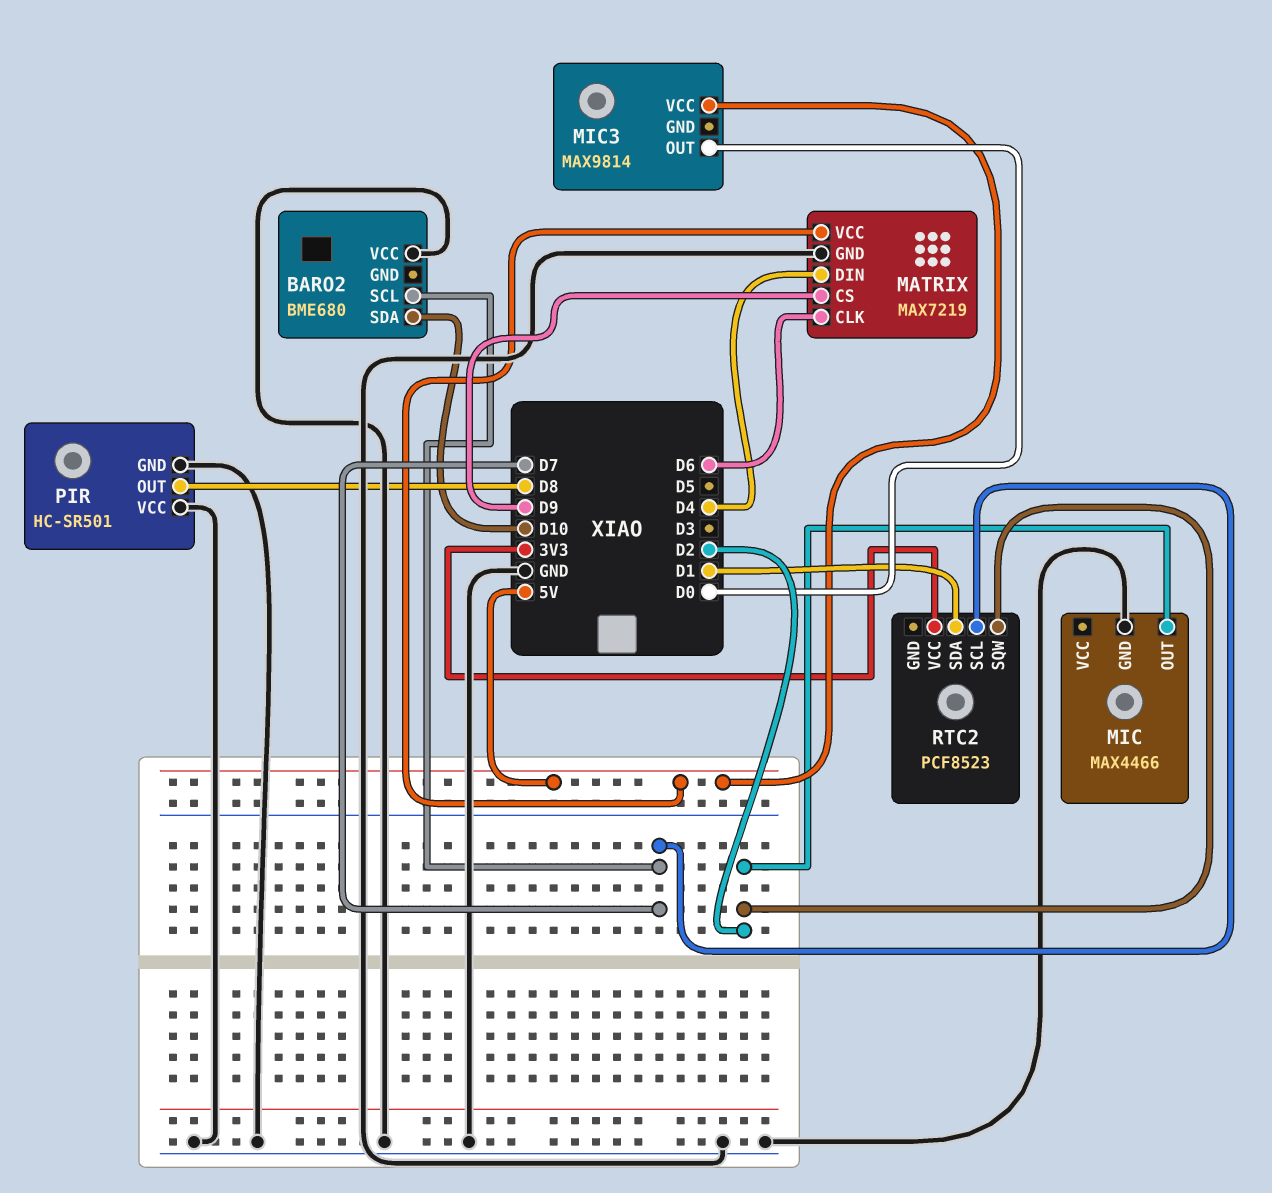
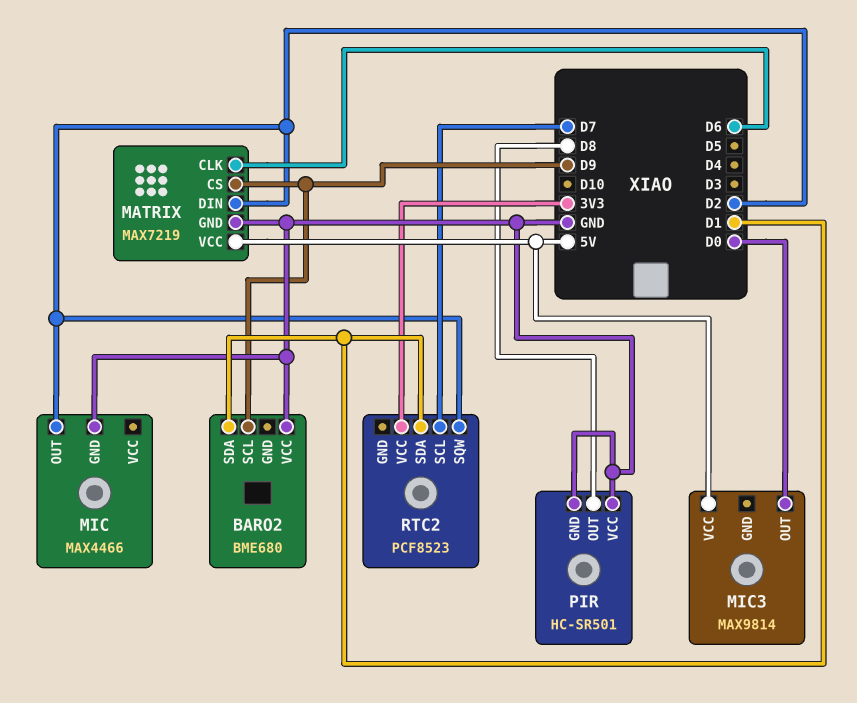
BARO2 pin SCL: D7 -> D9
BARO2 pin SDA: D10 -> D1
MATRIX pin DIN: D4 -> D2

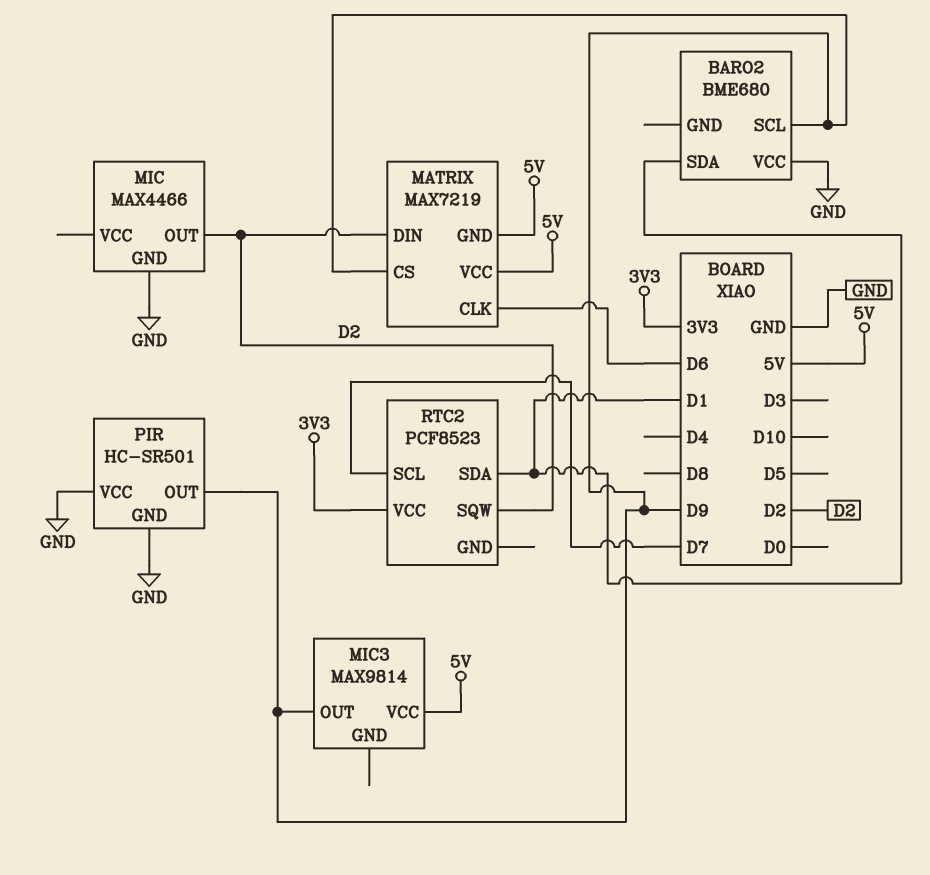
MATRIX pin GND: GND -> 5V
MIC3 pin OUT: D0 -> D9
PIR pin OUT: D8 -> D9

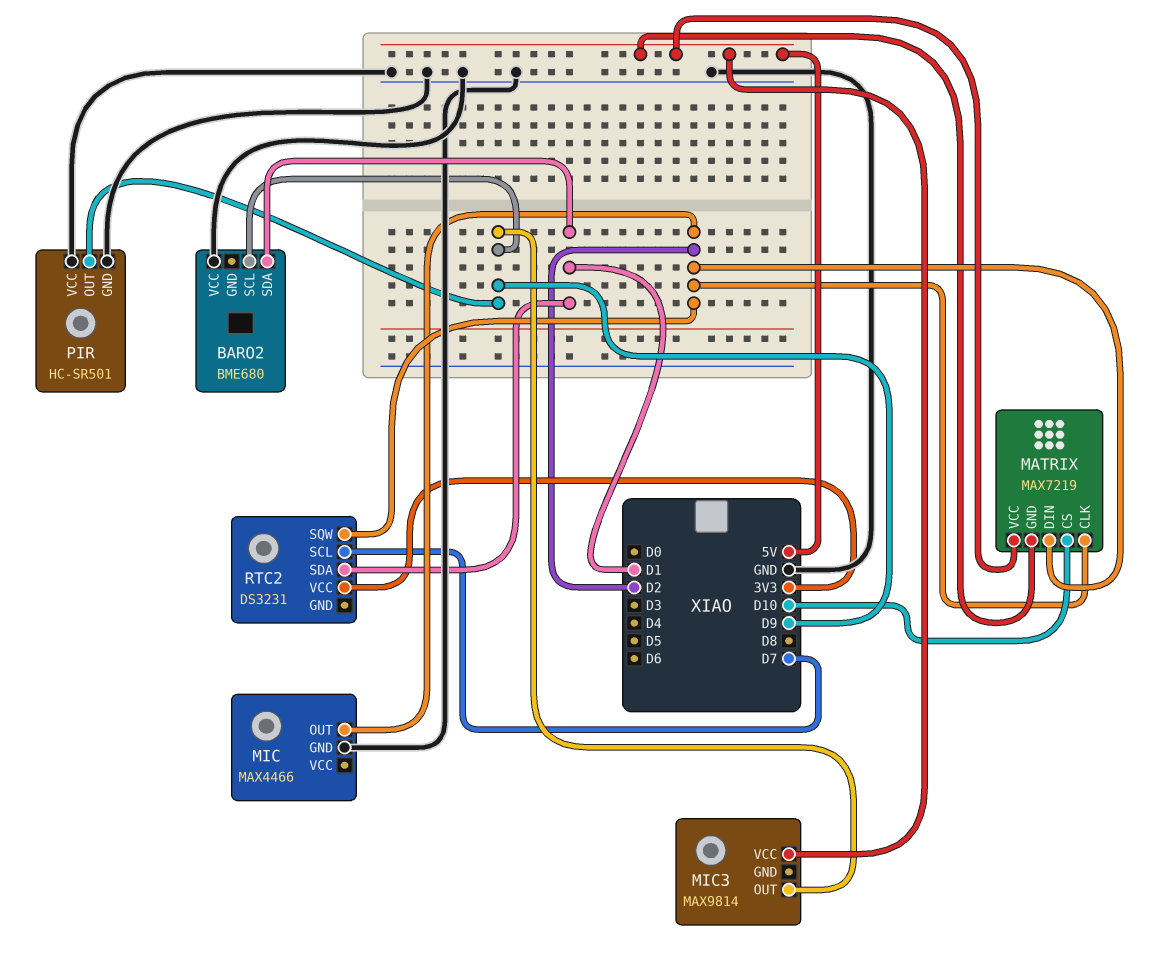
MATRIX pin CLK: D6 -> D2
MATRIX pin CS: D9 -> D10
RTC2: PCF8523 -> DS3231

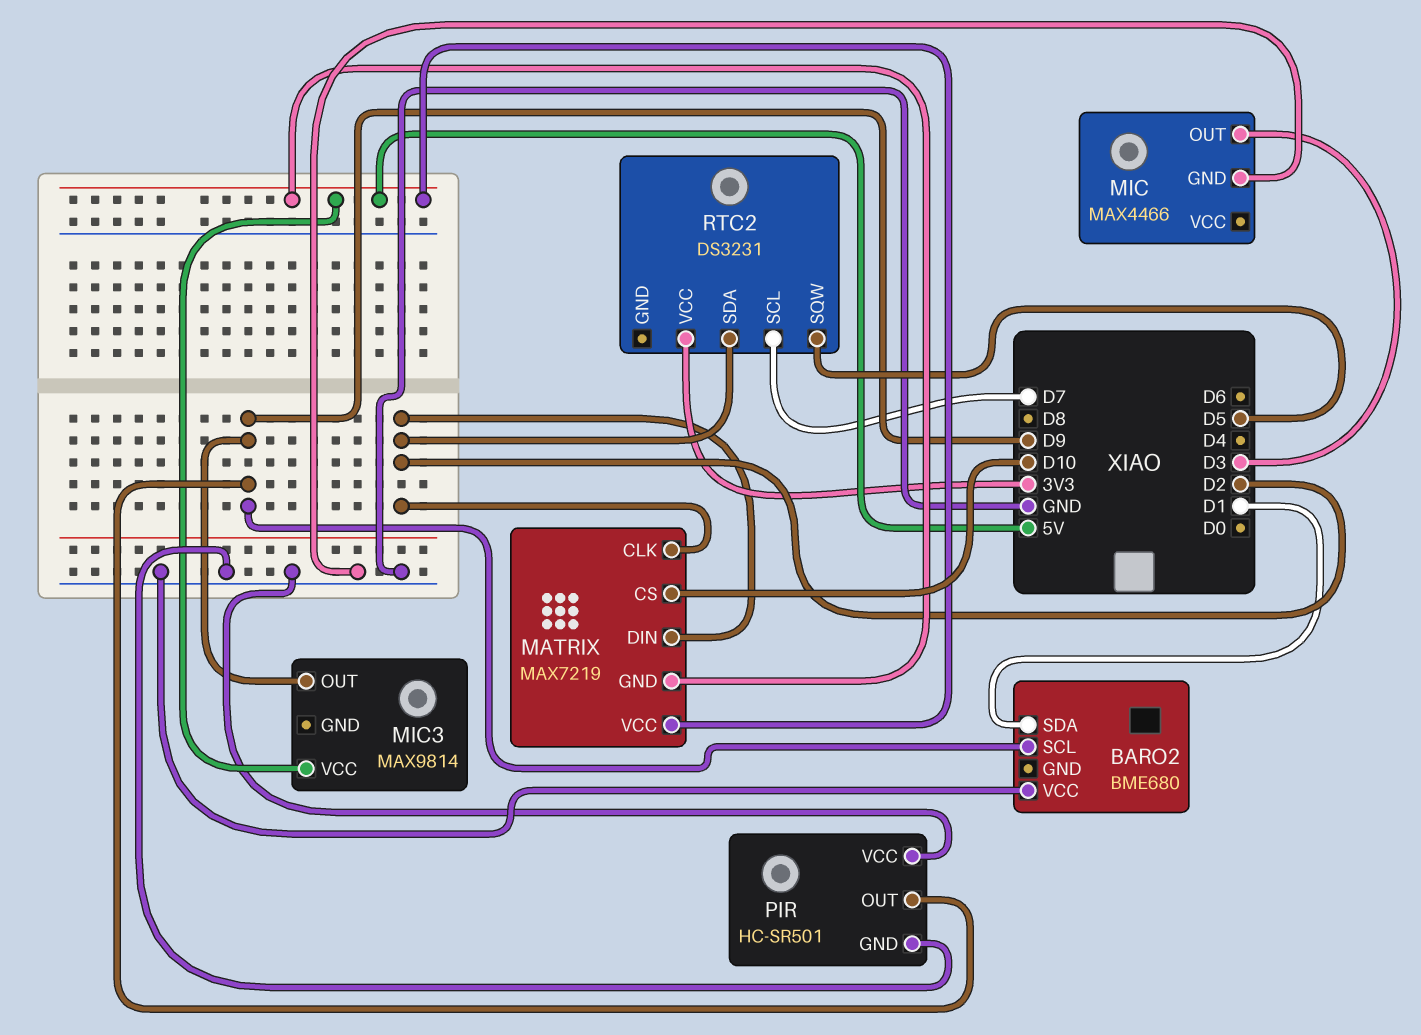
MIC pin OUT: D2 -> D3
RTC2 pin SDA: D1 -> D2
RTC2 pin SQW: D2 -> D5

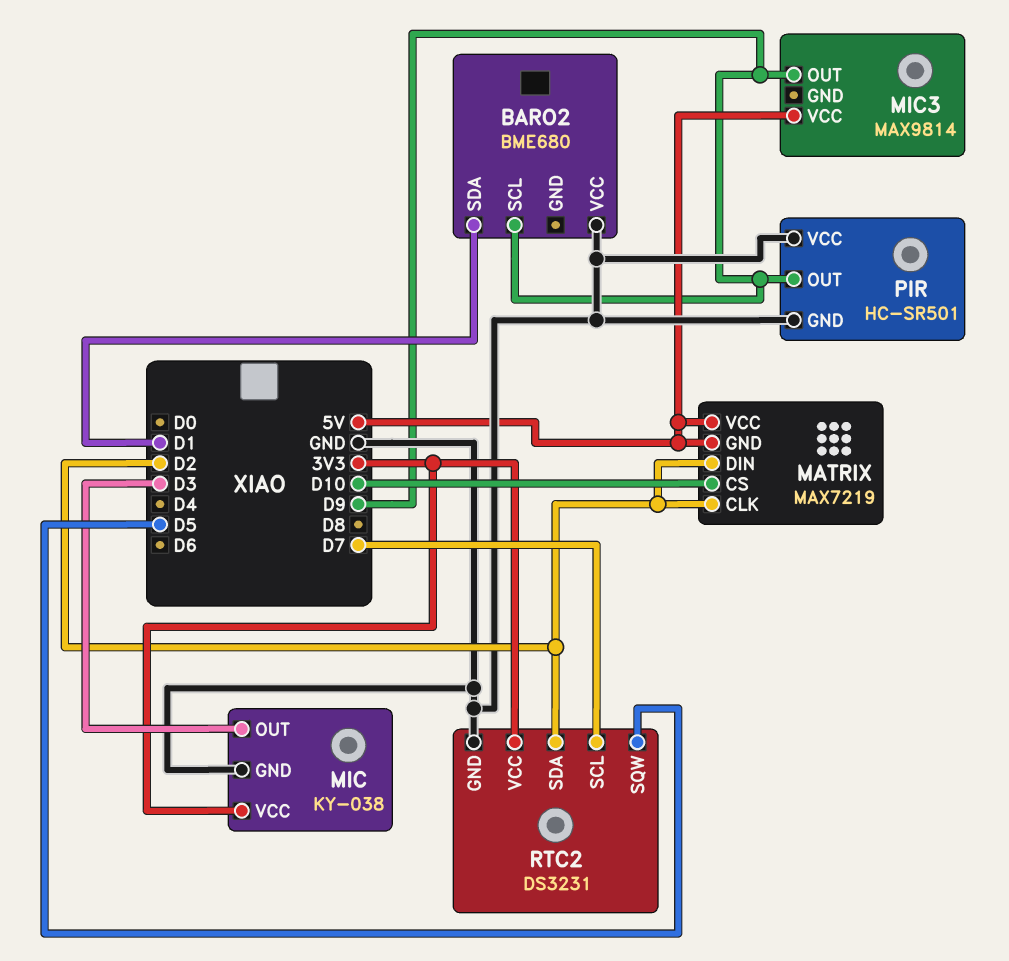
MIC: MAX4466 -> KY-038
MIC pin VCC: none -> 3V3
RTC2 pin GND: none -> GND

